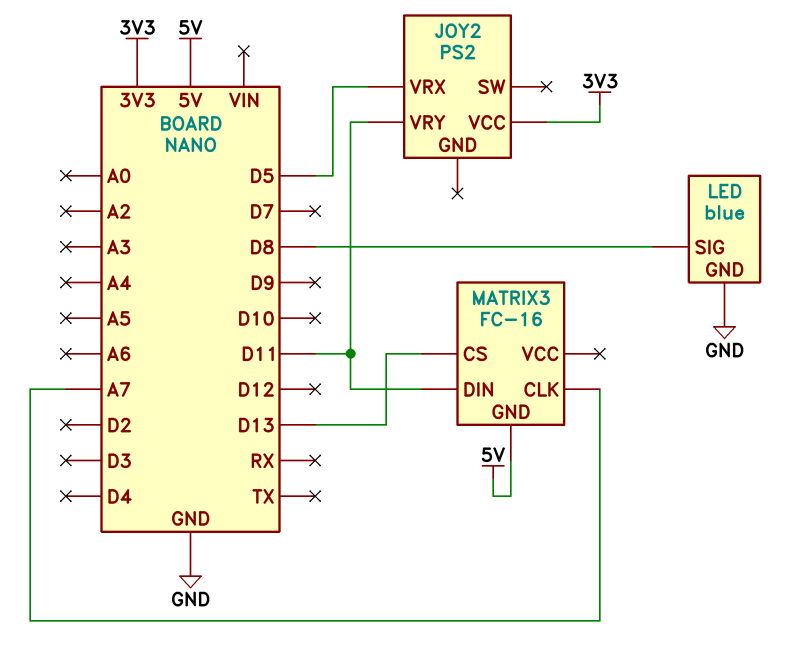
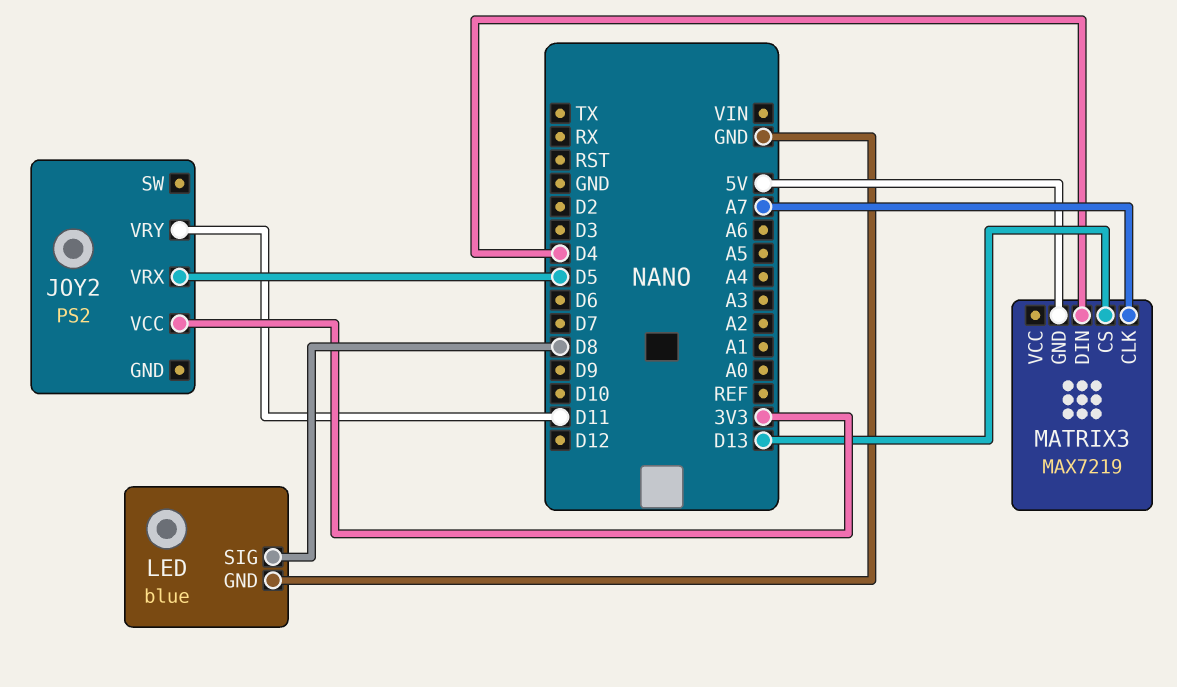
MATRIX3: FC-16 -> MAX7219
MATRIX3 pin DIN: D11 -> D4

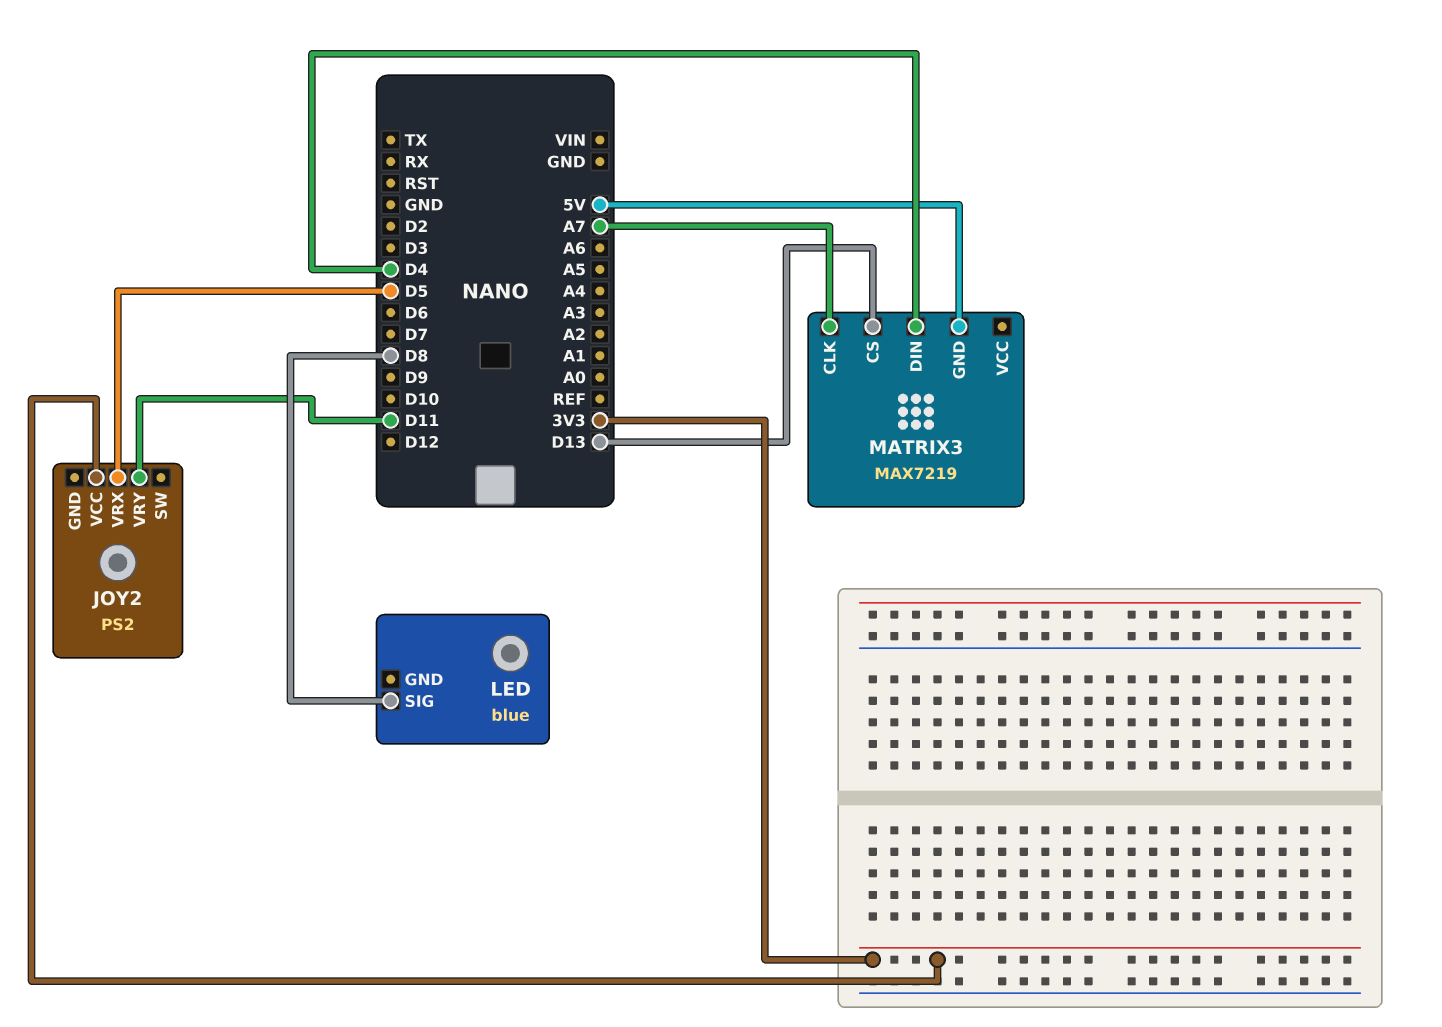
LED pin GND: GND -> none

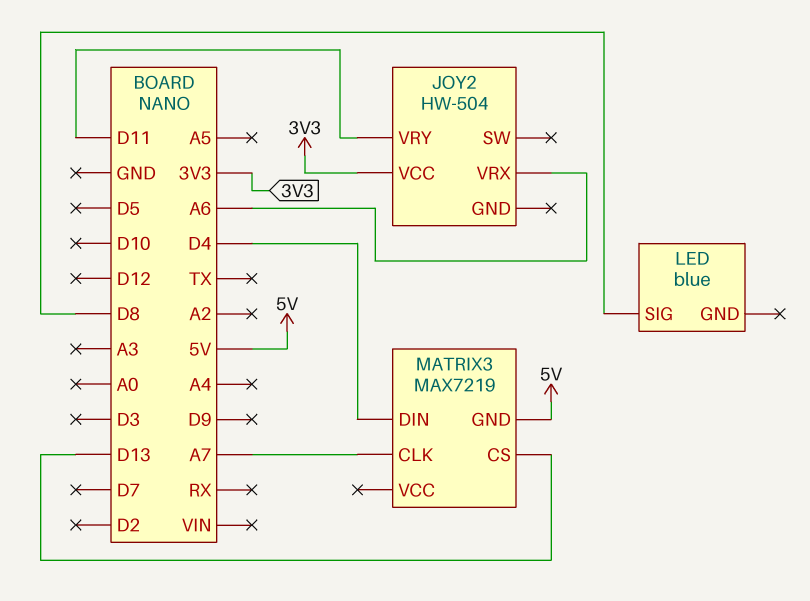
JOY2: PS2 -> HW-504
JOY2 pin VRX: D5 -> A6

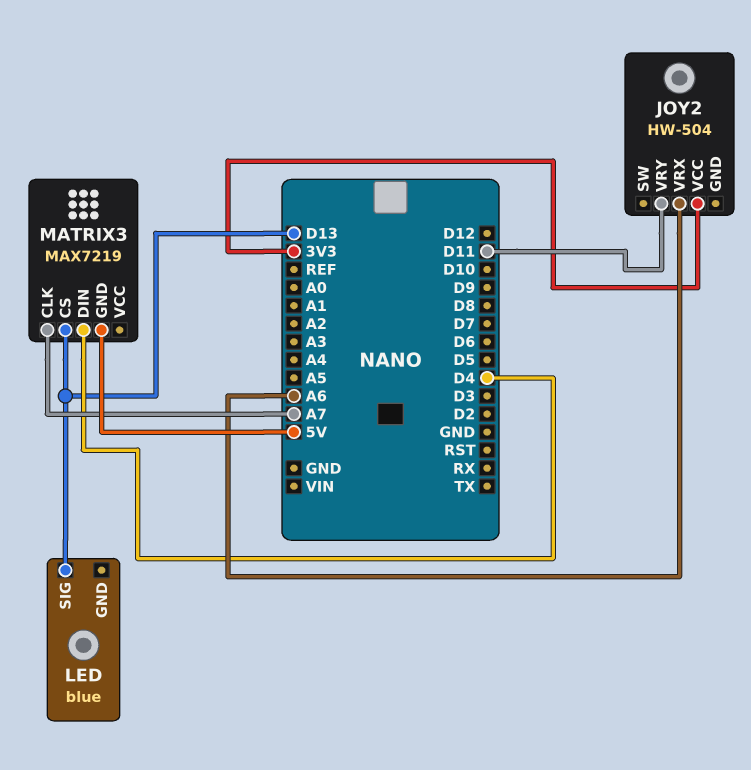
LED pin SIG: D8 -> D13

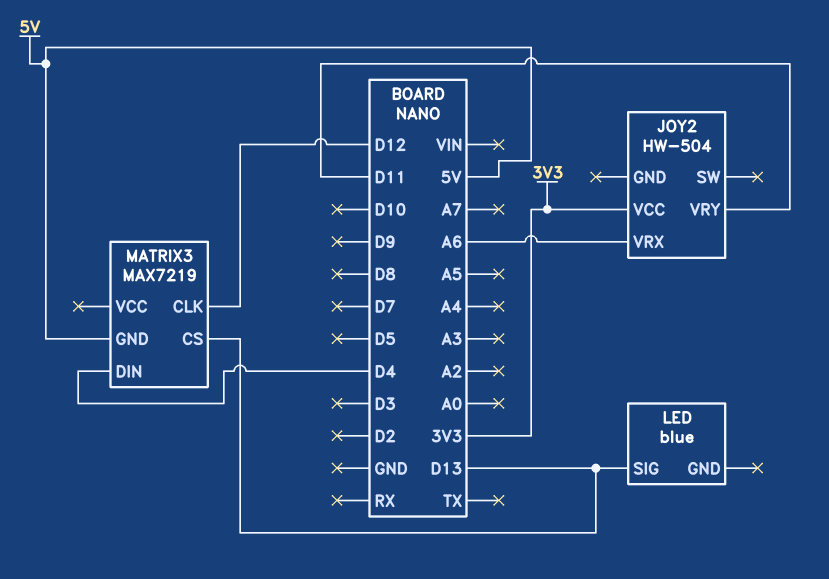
MATRIX3 pin CLK: A7 -> D12

